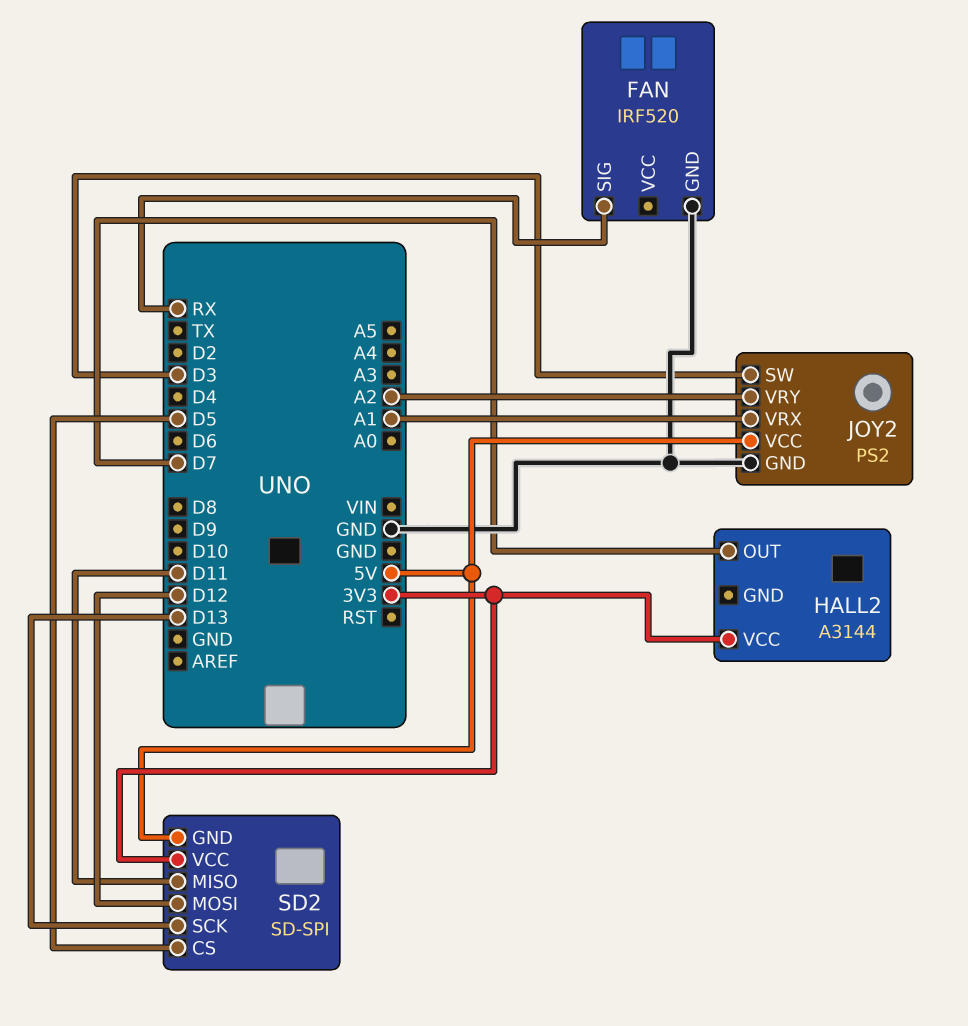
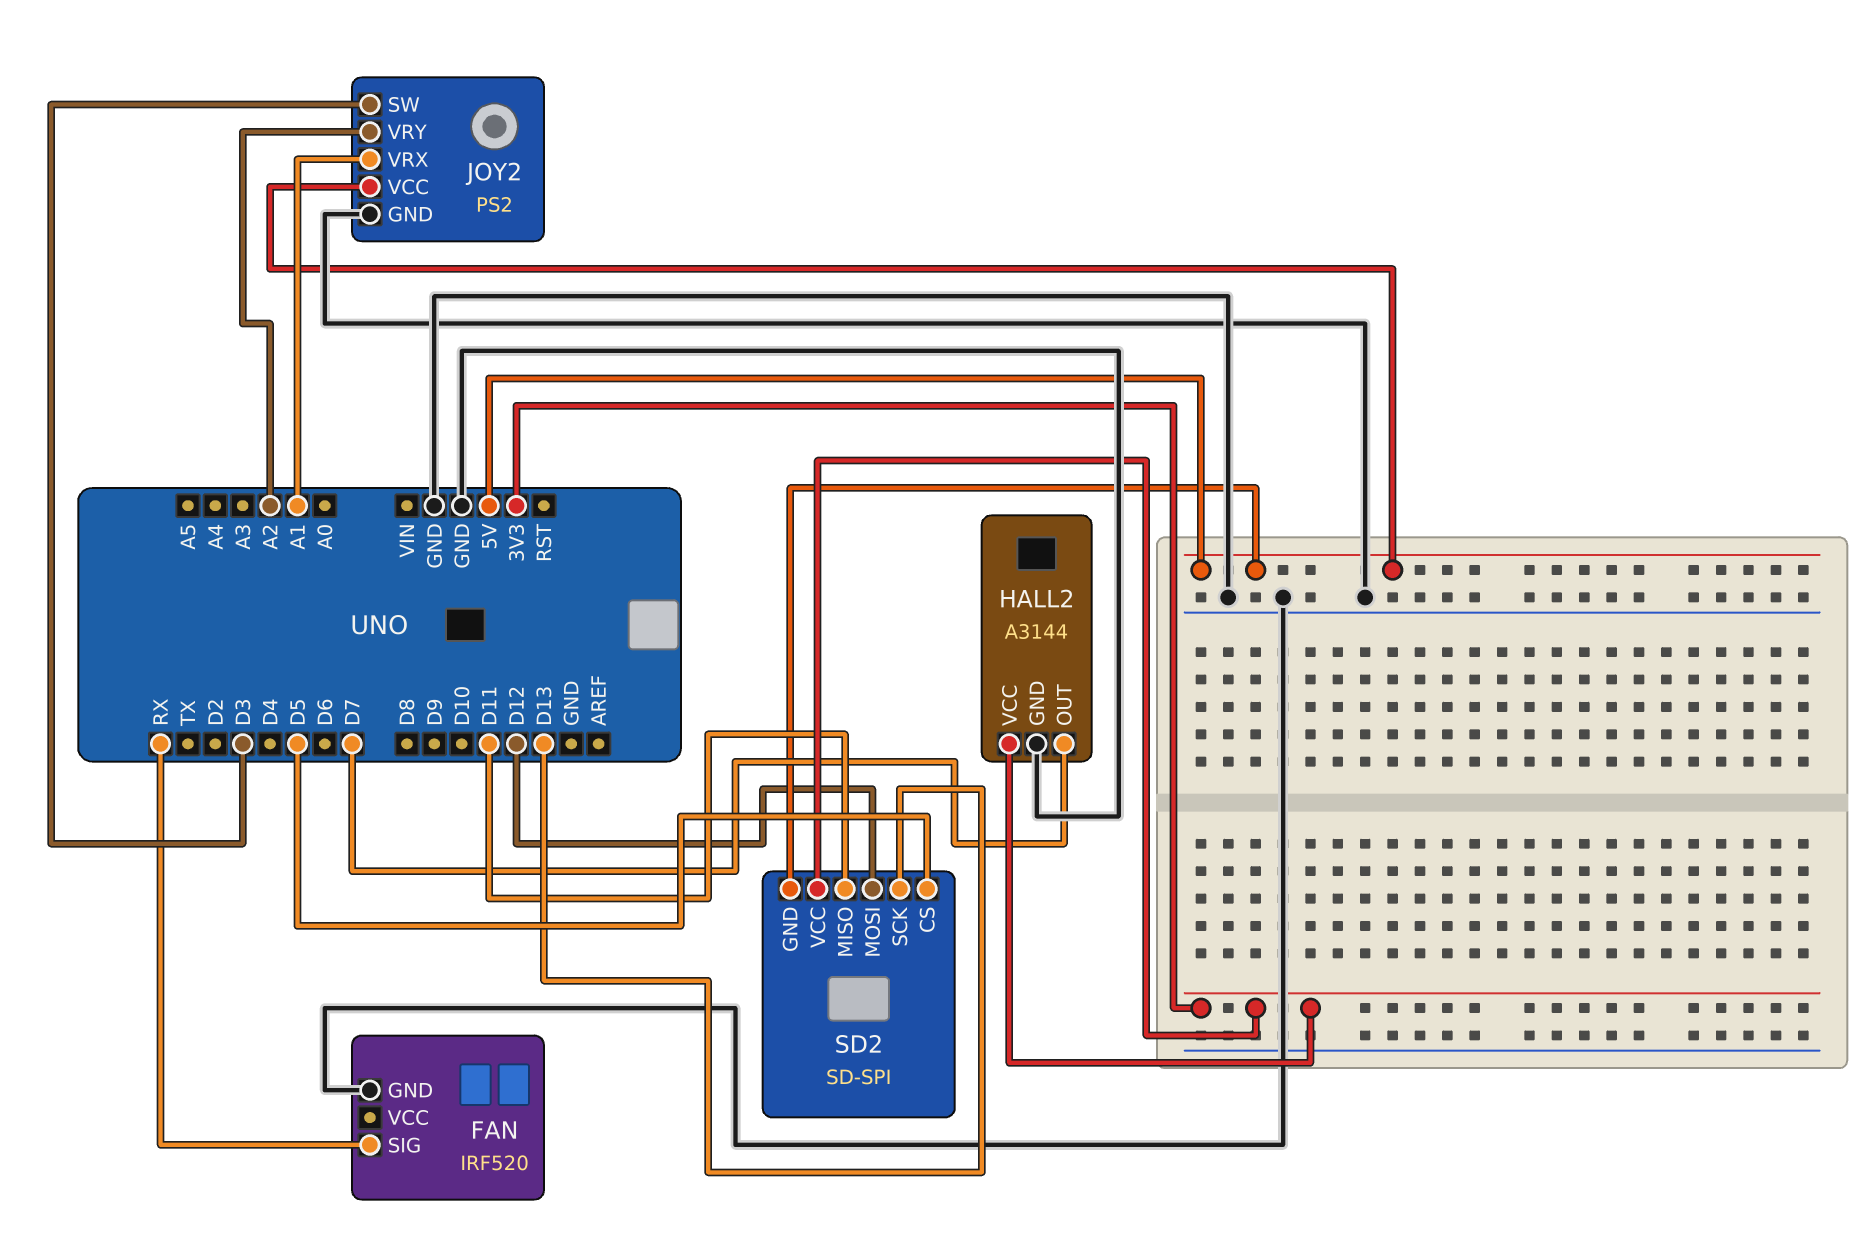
HALL2 pin GND: none -> GND

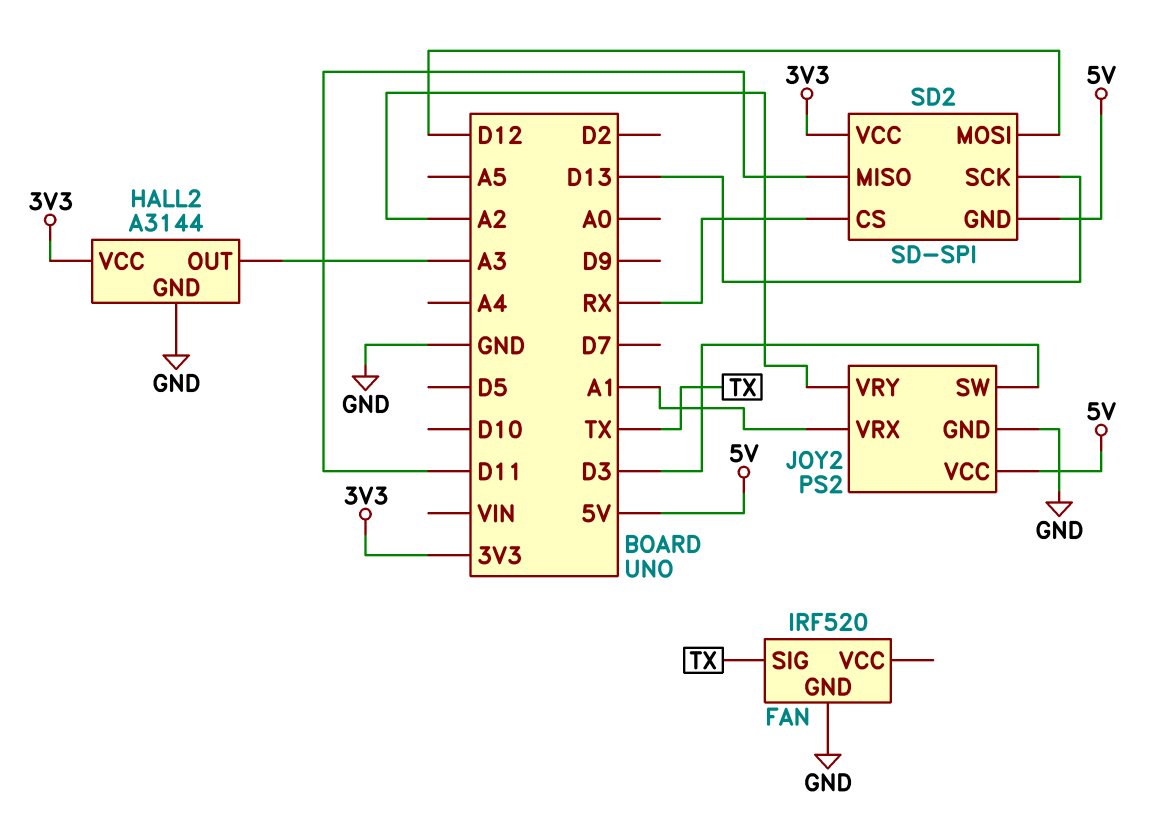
FAN pin SIG: RX -> TX
HALL2 pin OUT: D7 -> A3
SD2 pin CS: D5 -> RX

